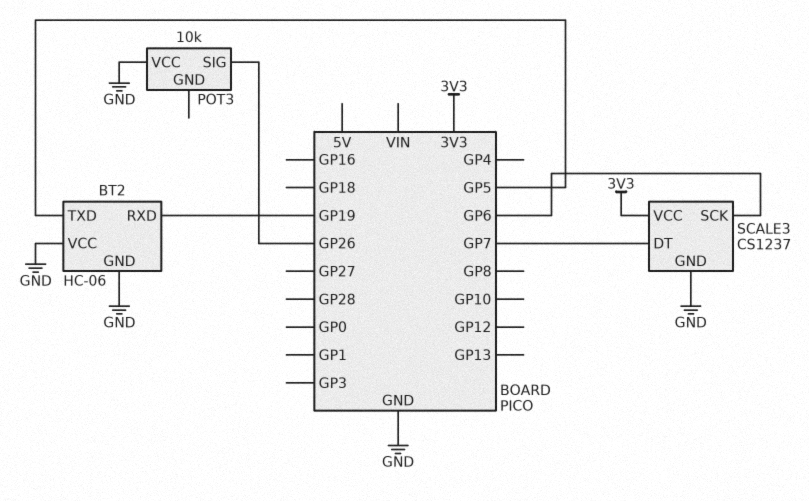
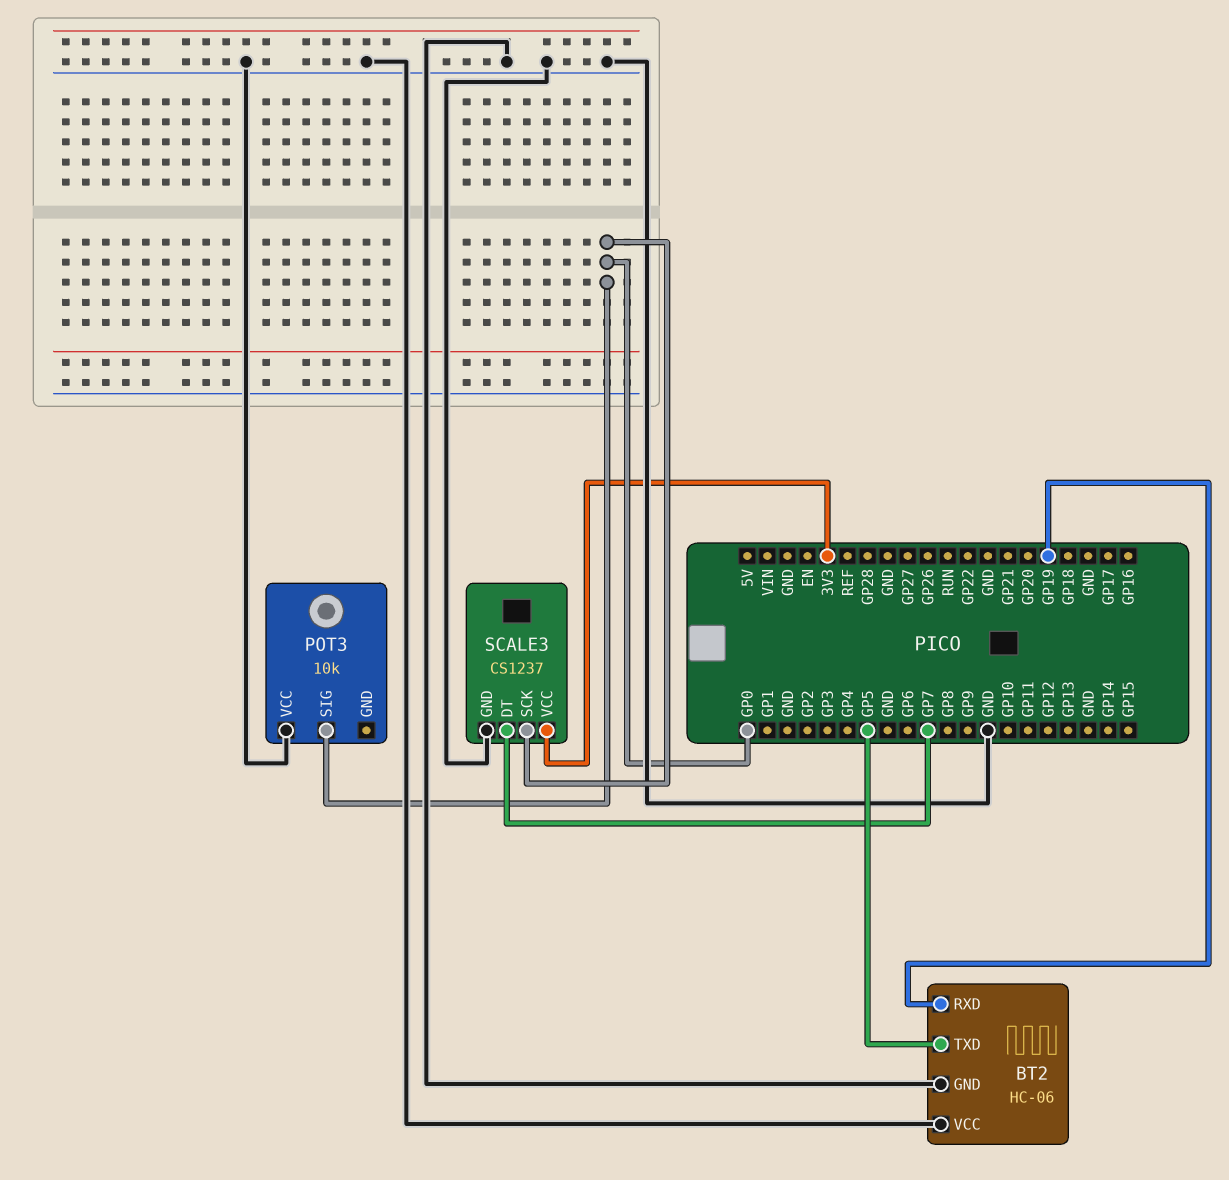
POT3 pin SIG: GP26 -> GP0
SCALE3 pin SCK: GP6 -> GP0

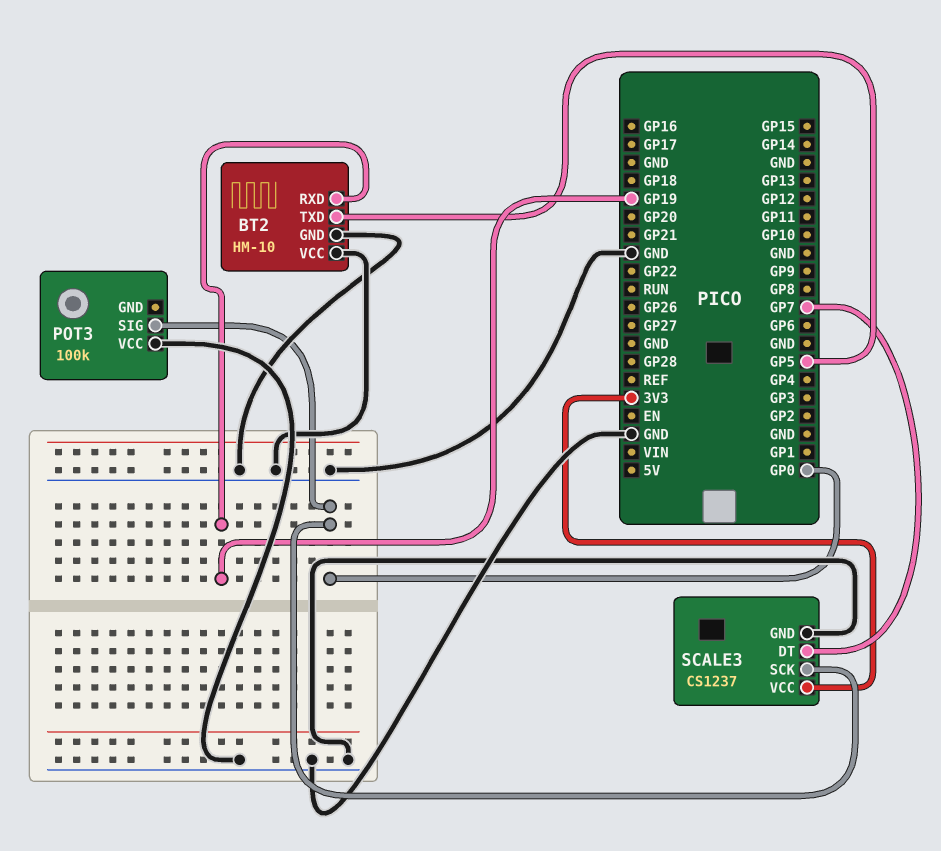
BT2: HC-06 -> HM-10
POT3: 10k -> 100k

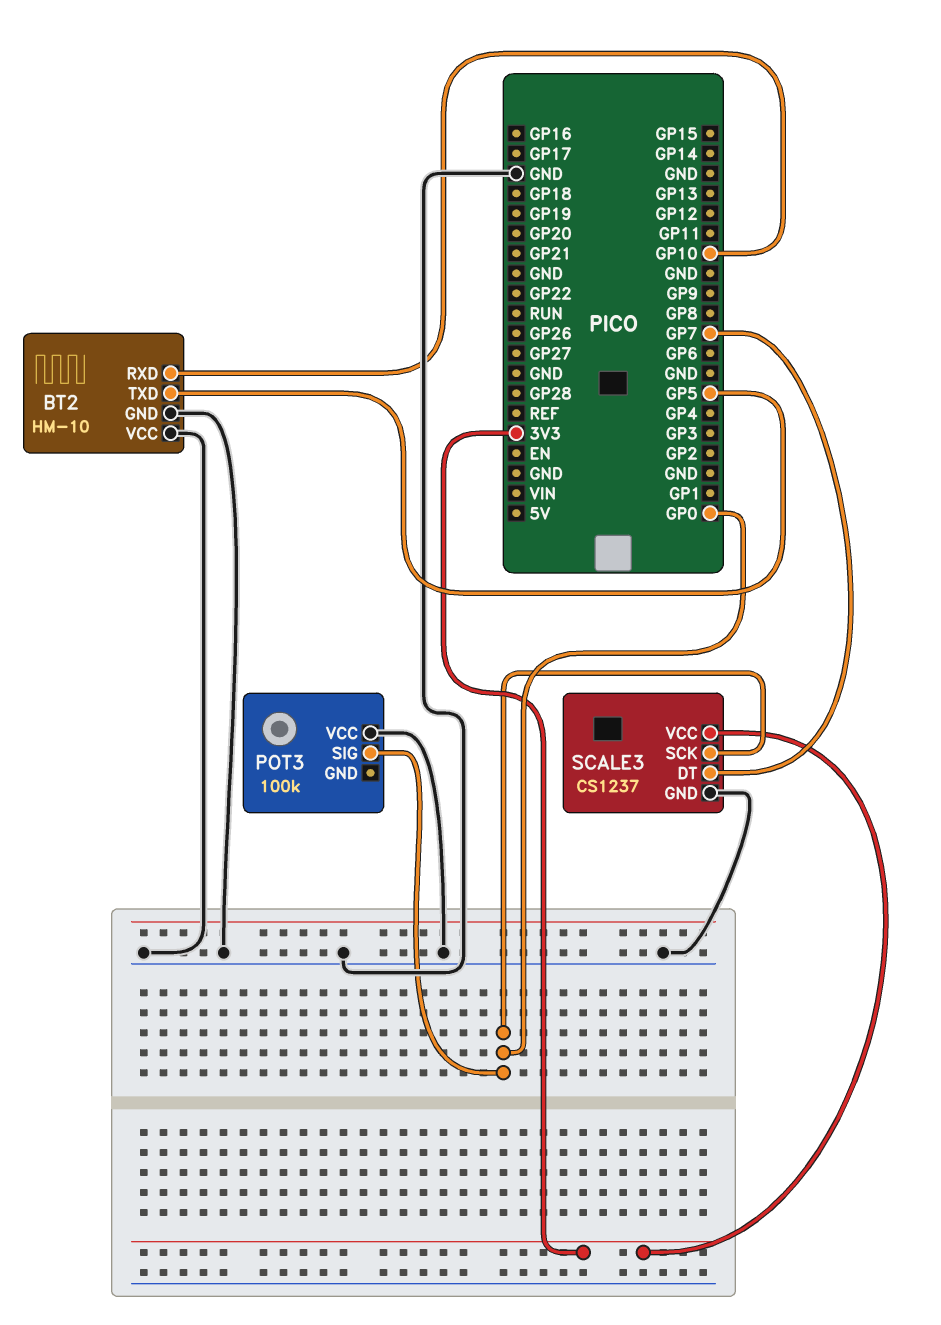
BT2 pin RXD: GP19 -> GP10

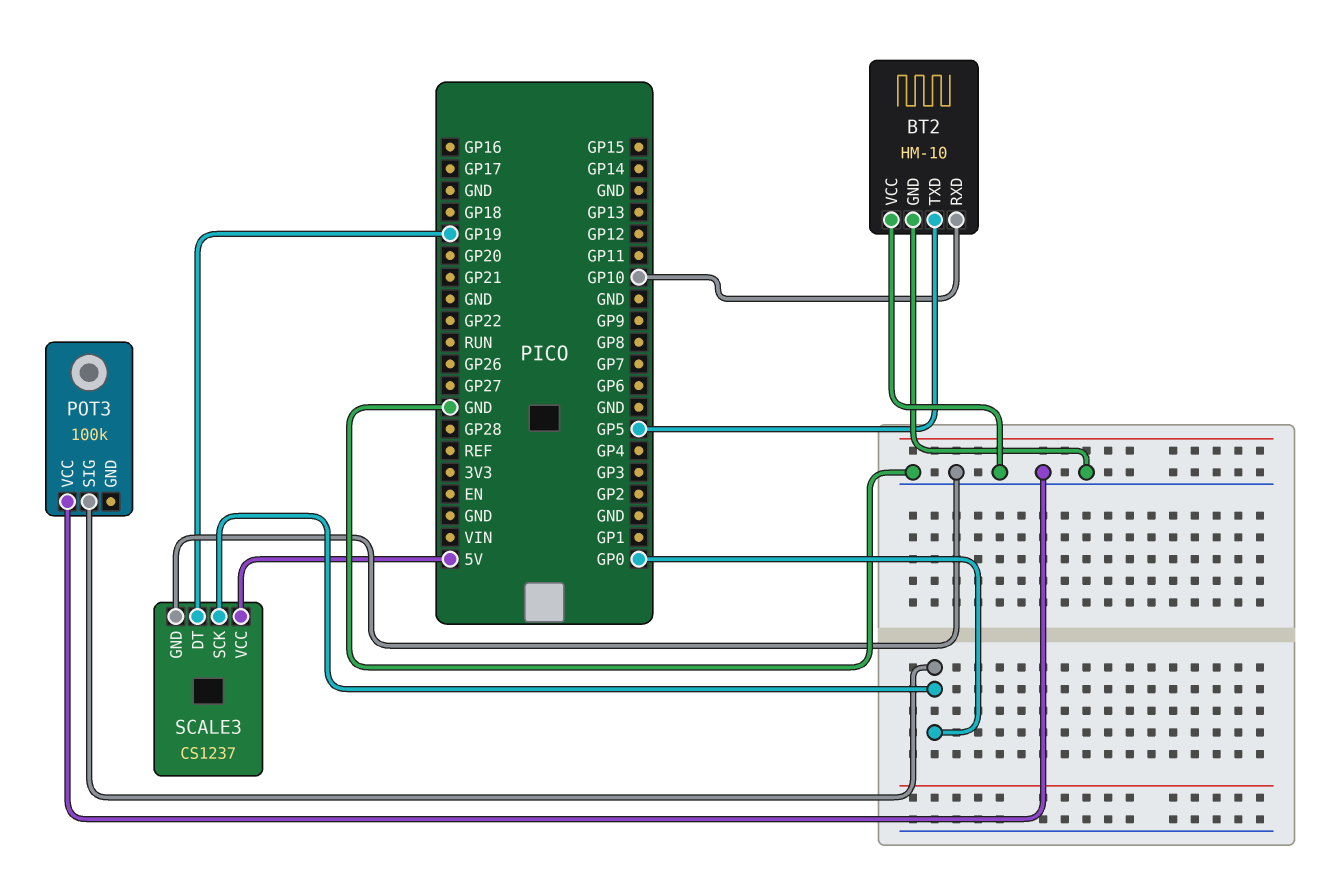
SCALE3 pin DT: GP7 -> GP19
SCALE3 pin VCC: 3V3 -> 5V

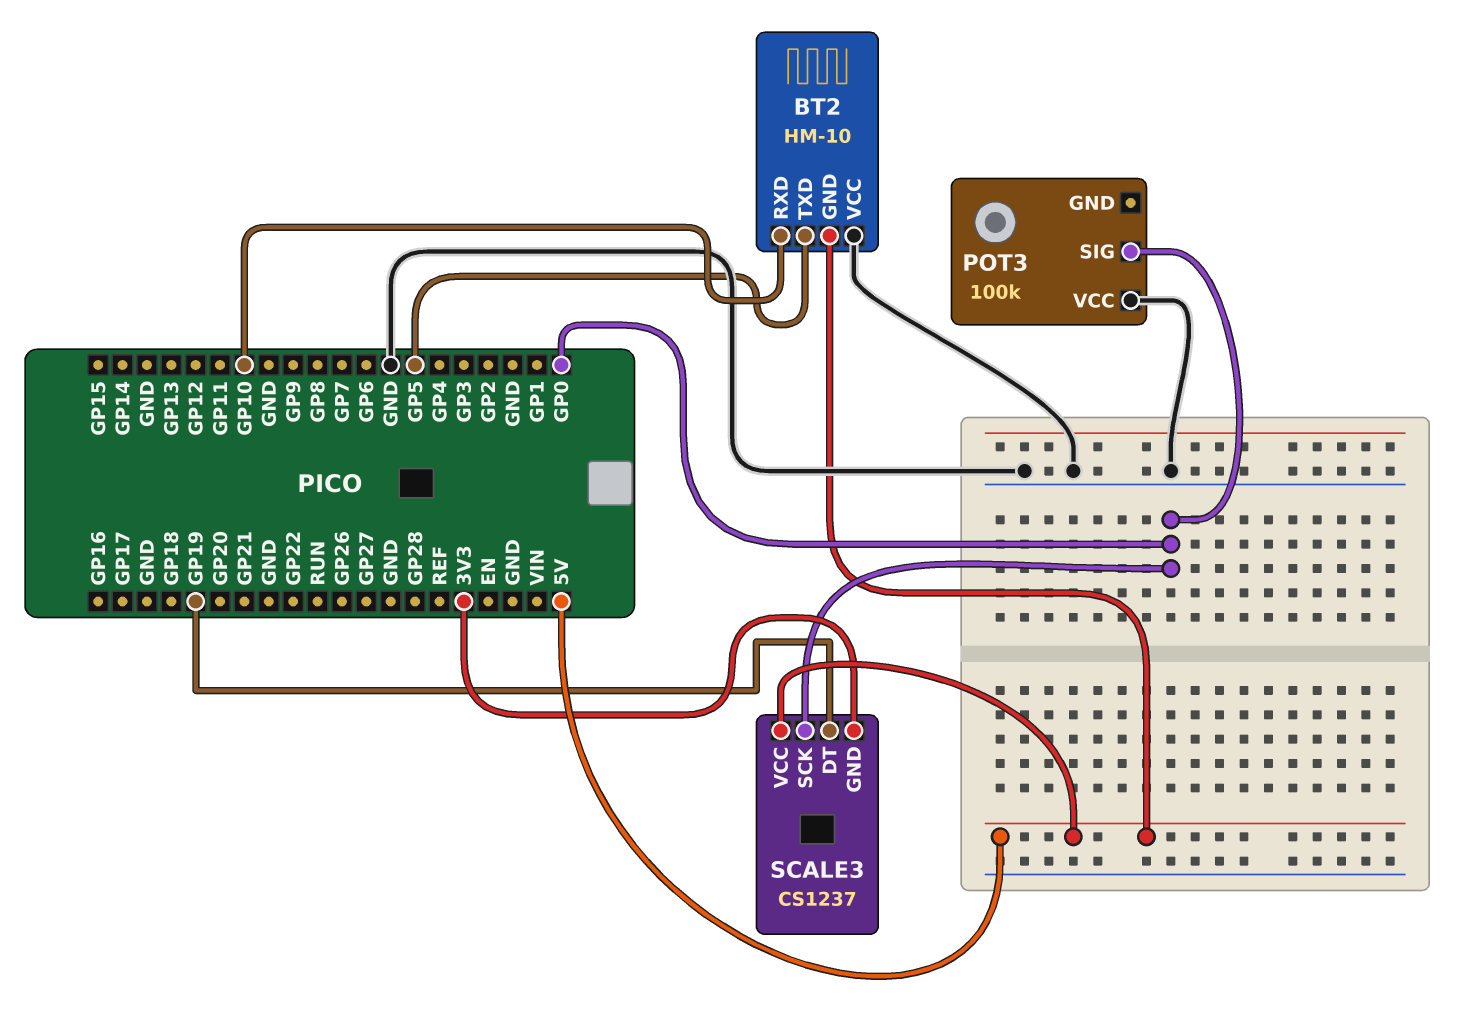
BT2 pin GND: GND -> 5V
SCALE3 pin GND: GND -> 3V3

